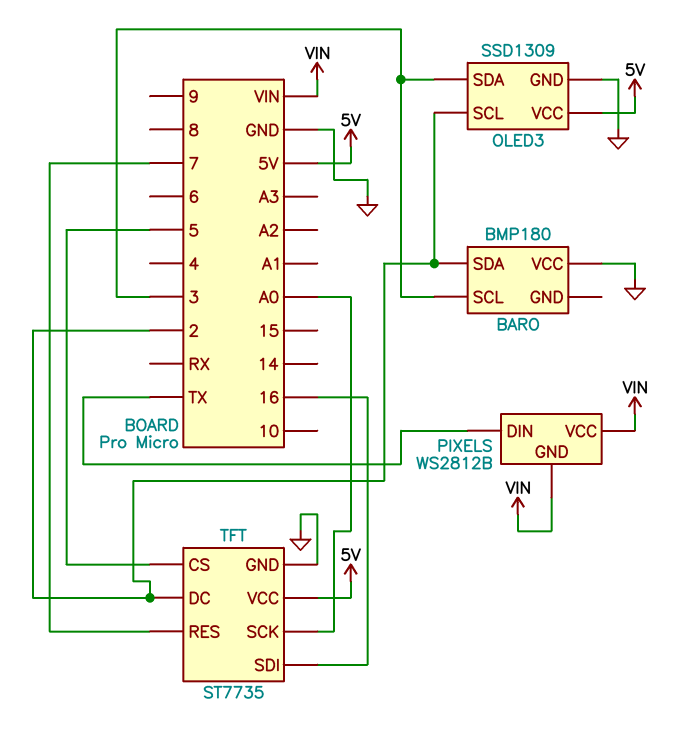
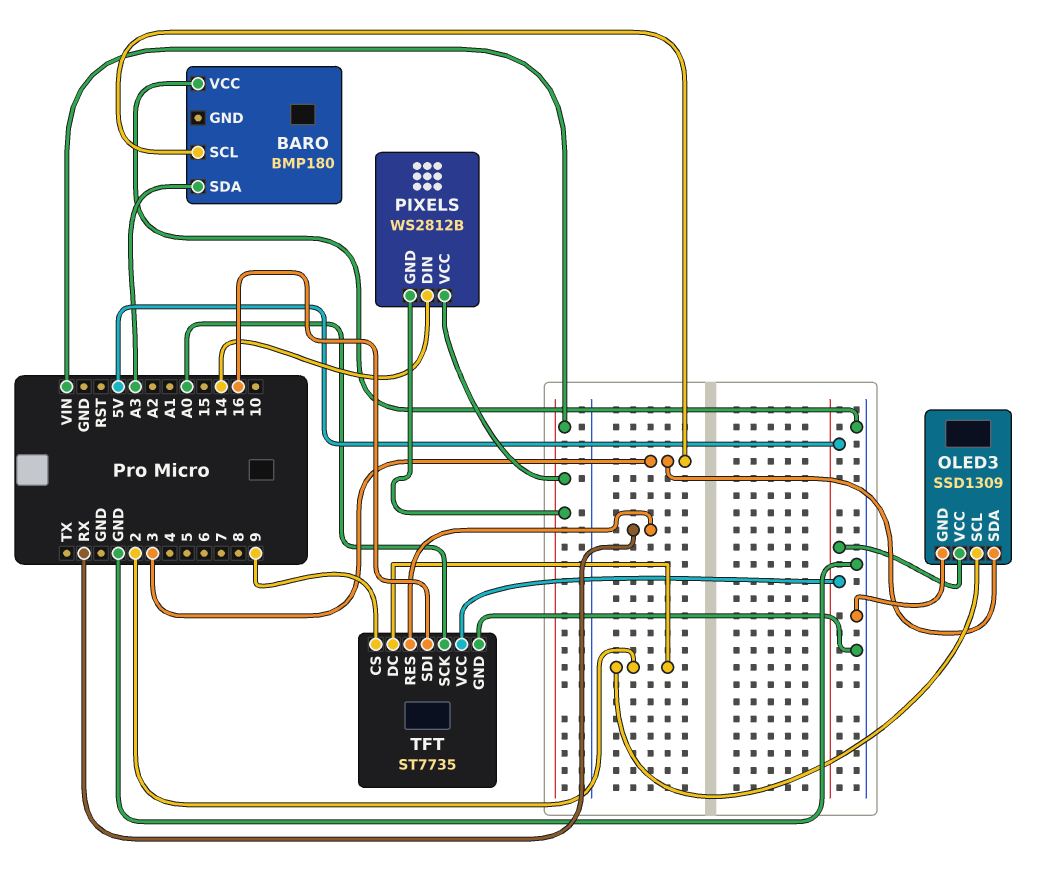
BARO pin SDA: 2 -> A3
PIXELS pin DIN: TX -> 14
TFT pin CS: 5 -> 9
TFT pin RES: 7 -> RX

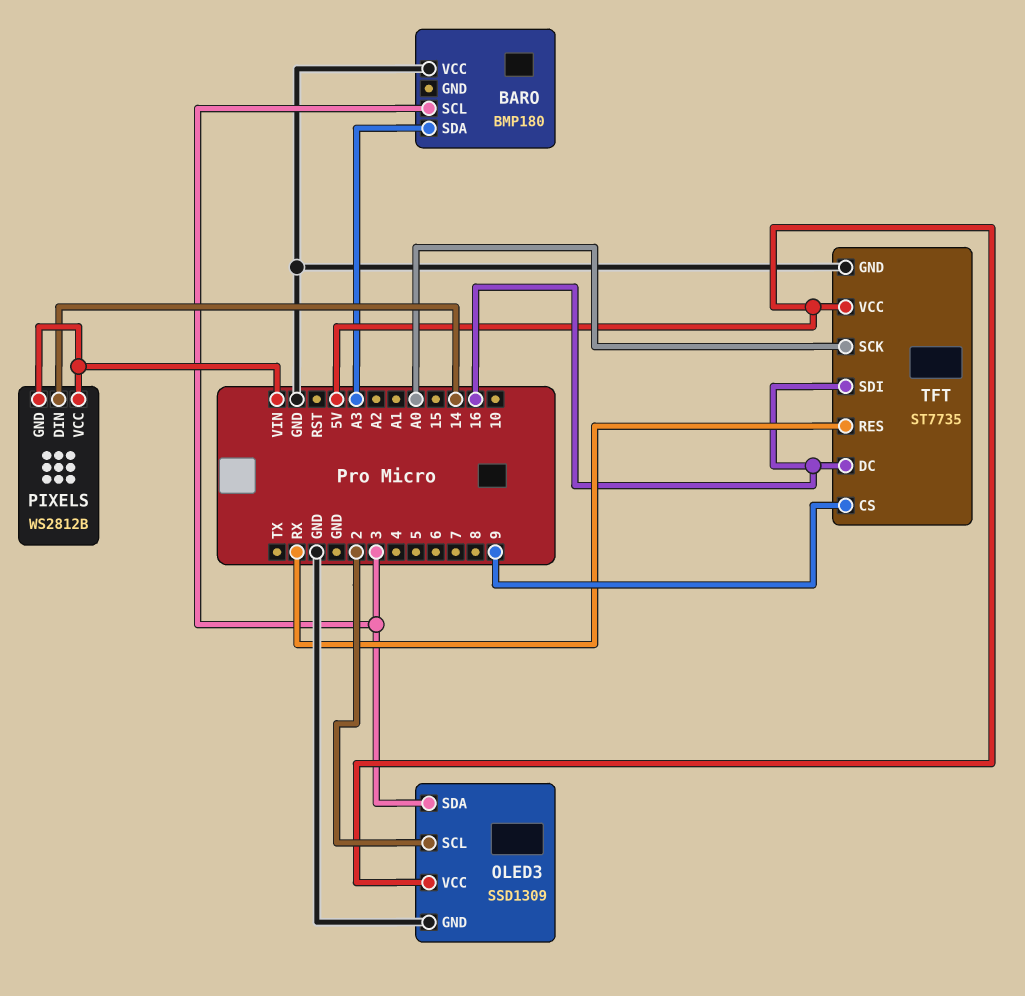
TFT pin DC: 2 -> 16

